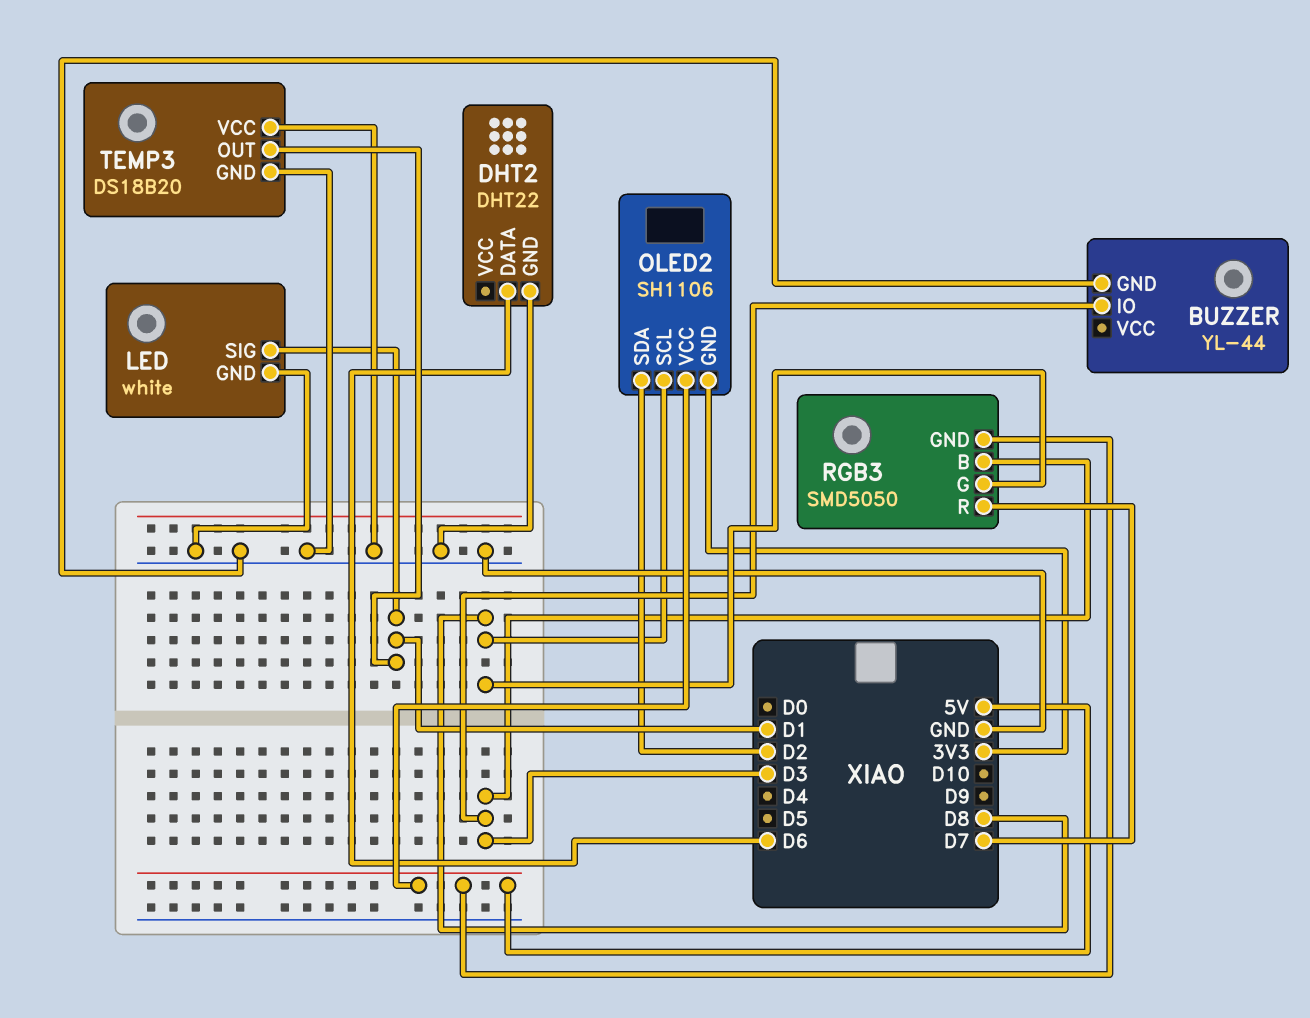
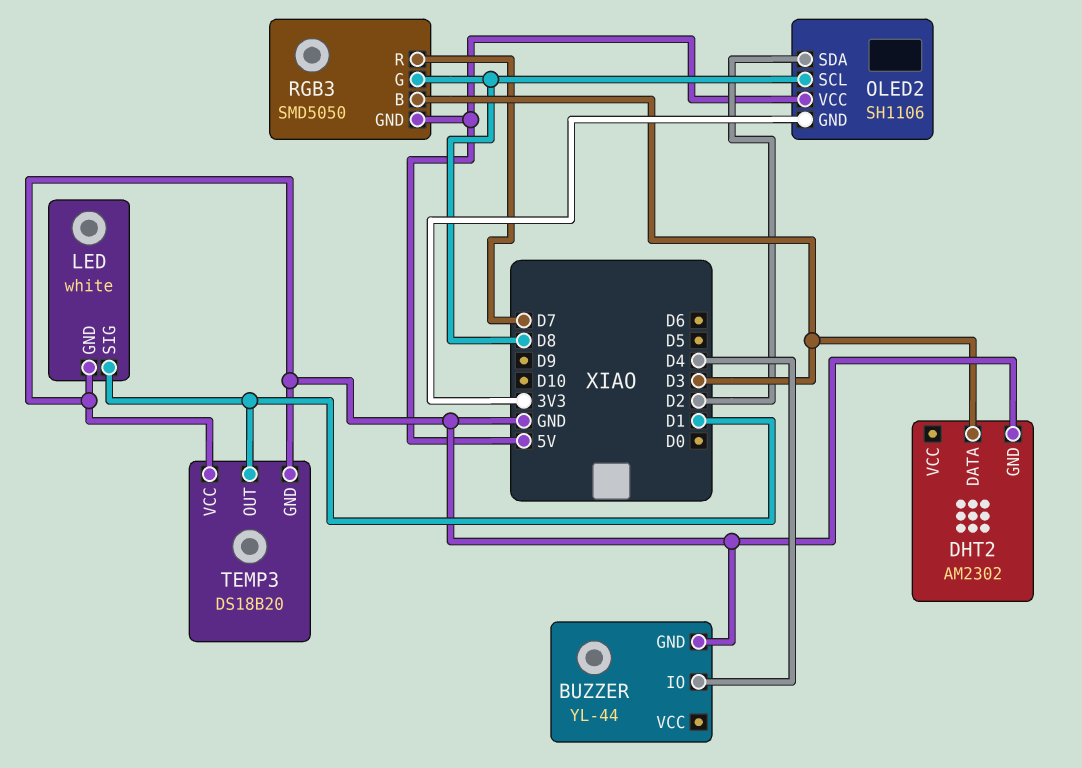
BUZZER pin IO: D3 -> D4
DHT2: DHT22 -> AM2302
DHT2 pin DATA: D6 -> D3

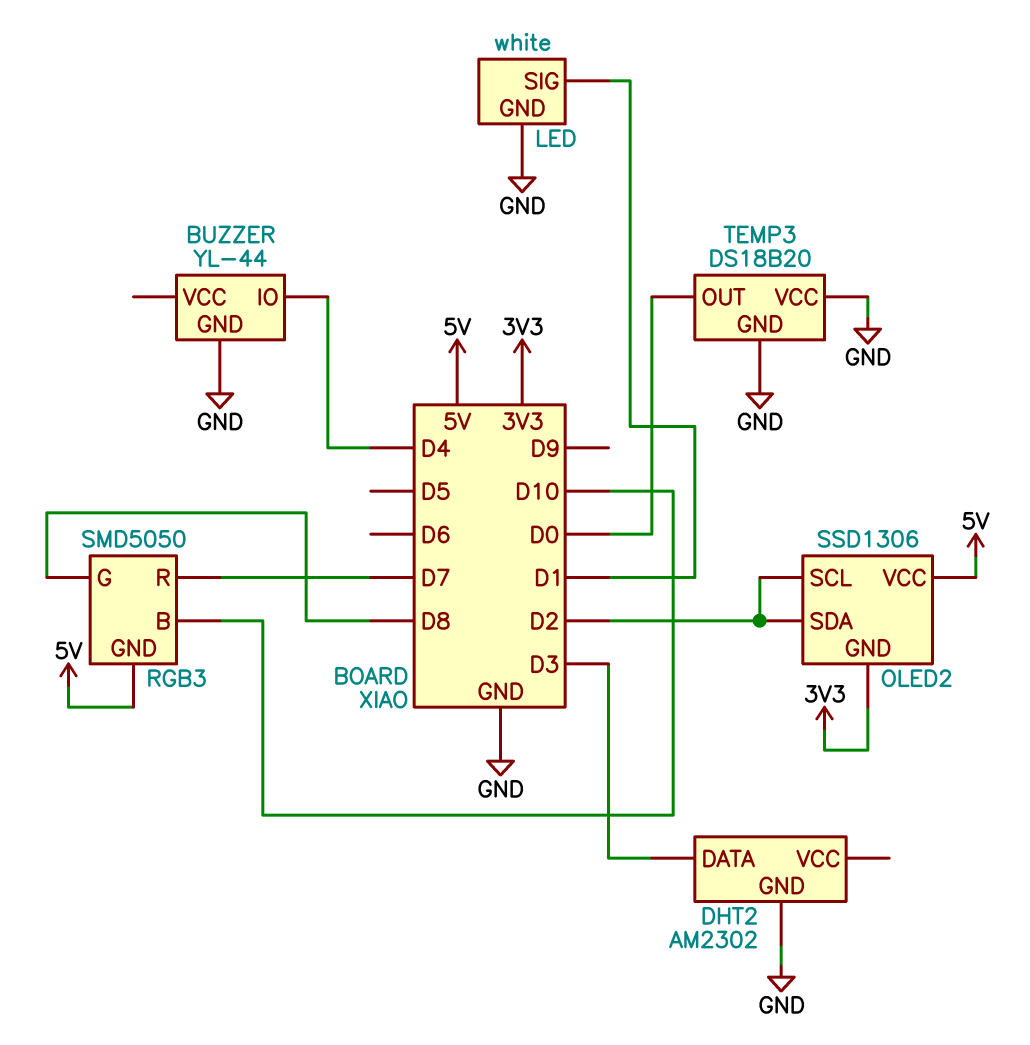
OLED2: SH1106 -> SSD1306
OLED2 pin SCL: D8 -> D2
RGB3 pin B: D3 -> D10
TEMP3 pin OUT: D1 -> D0

